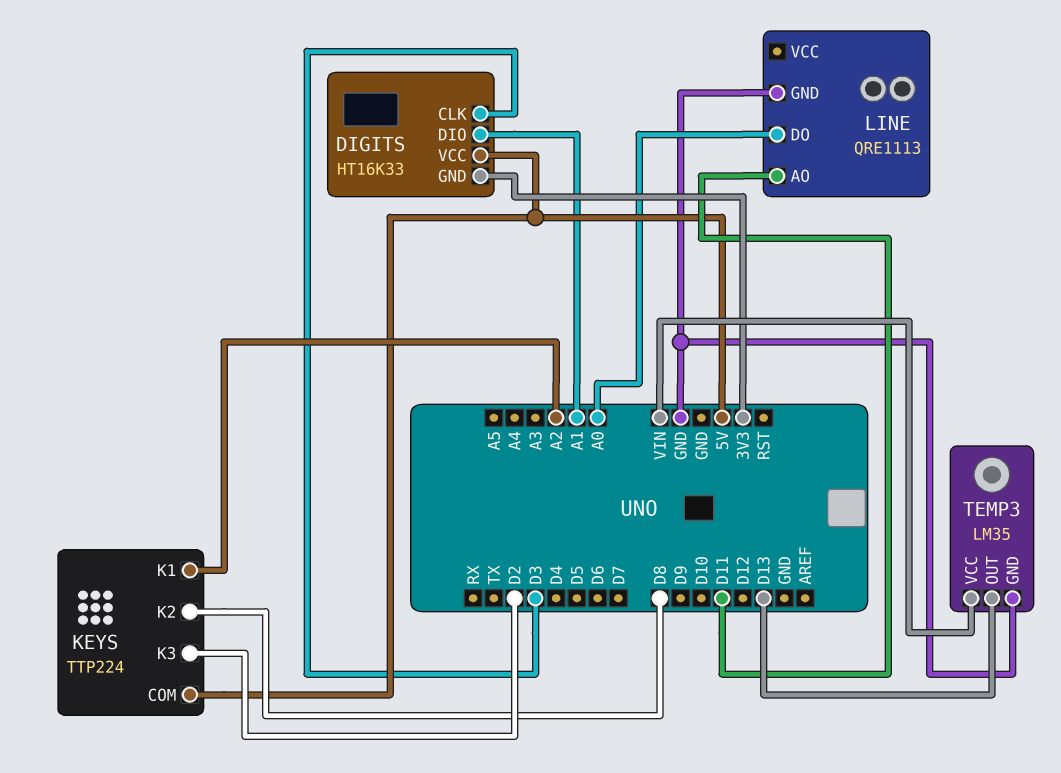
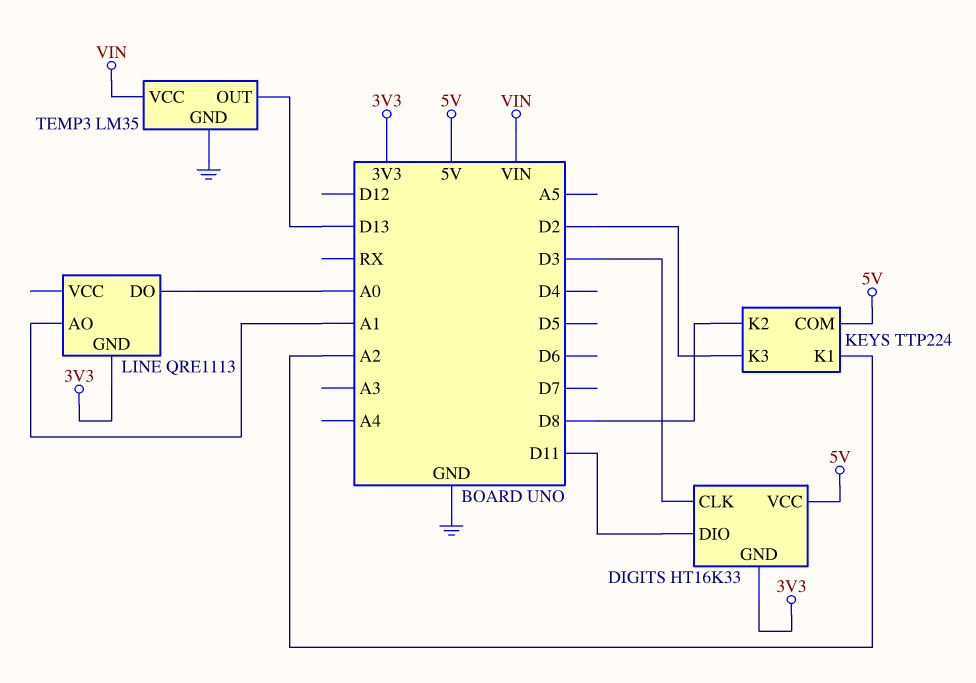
DIGITS pin DIO: A1 -> D11
LINE pin AO: D11 -> A1
LINE pin GND: GND -> 3V3

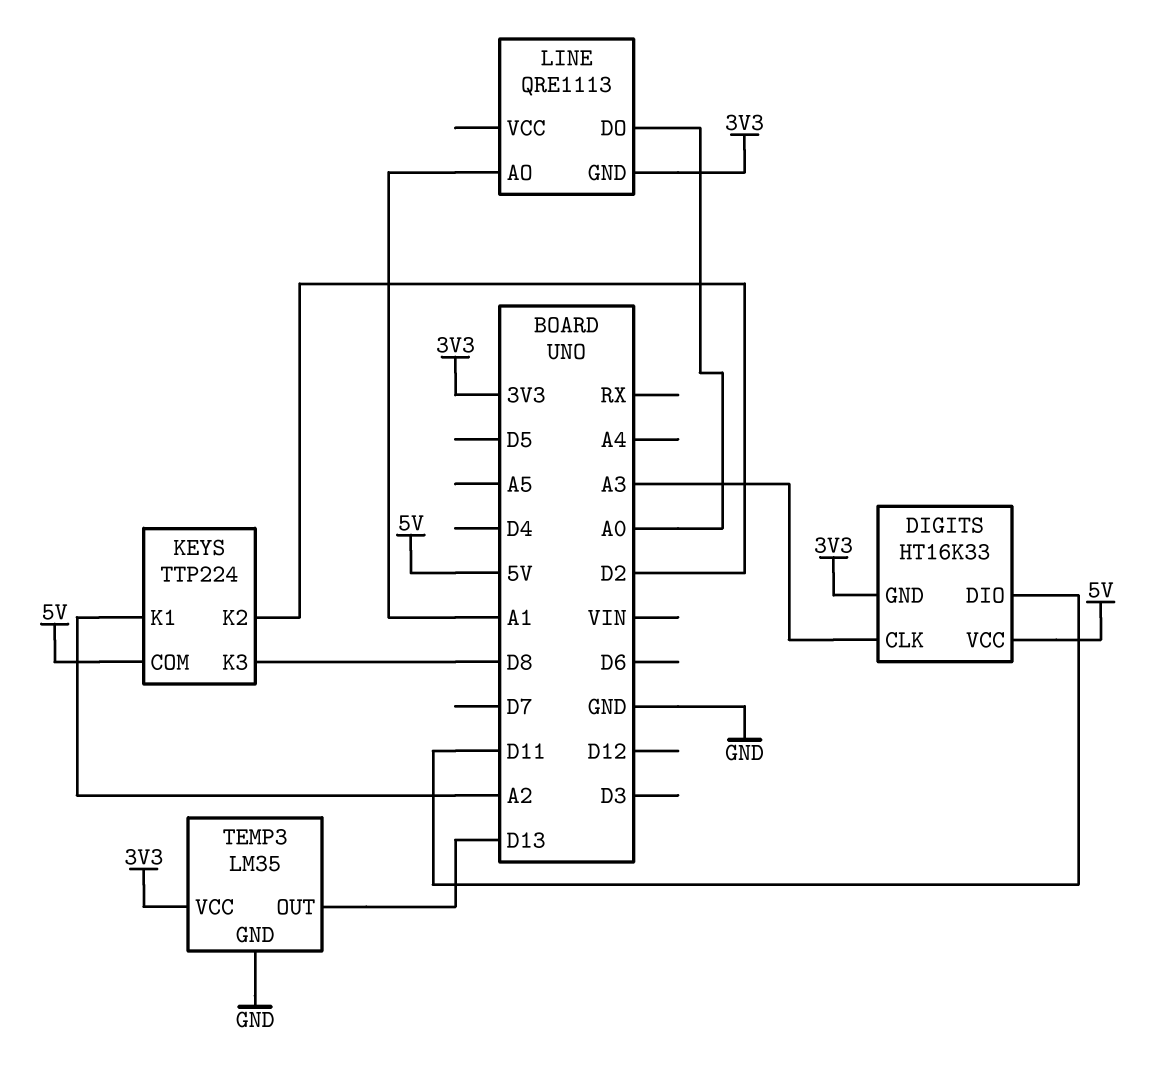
DIGITS pin CLK: D3 -> A3
KEYS pin K2: D8 -> D2
KEYS pin K3: D2 -> D8
TEMP3 pin VCC: VIN -> 3V3

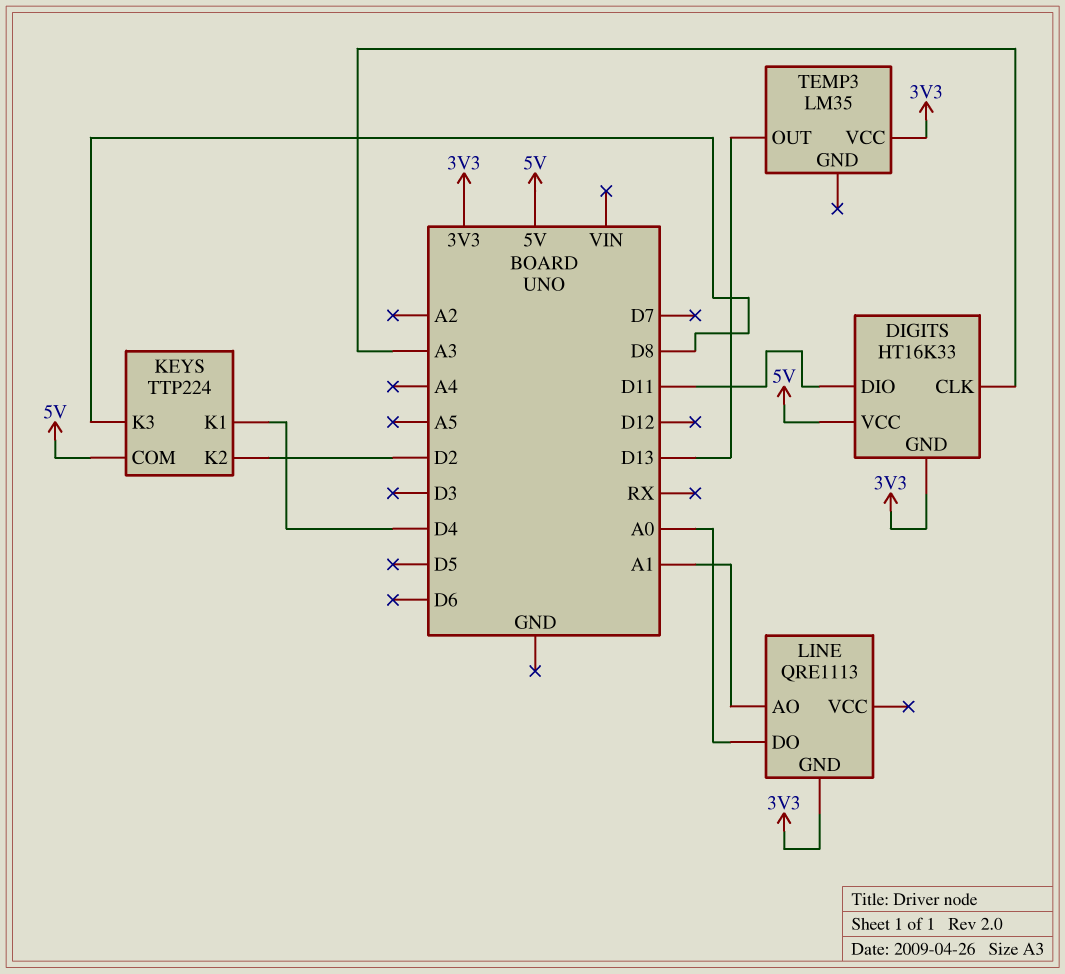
KEYS pin K1: A2 -> D4
TEMP3 pin GND: GND -> none

